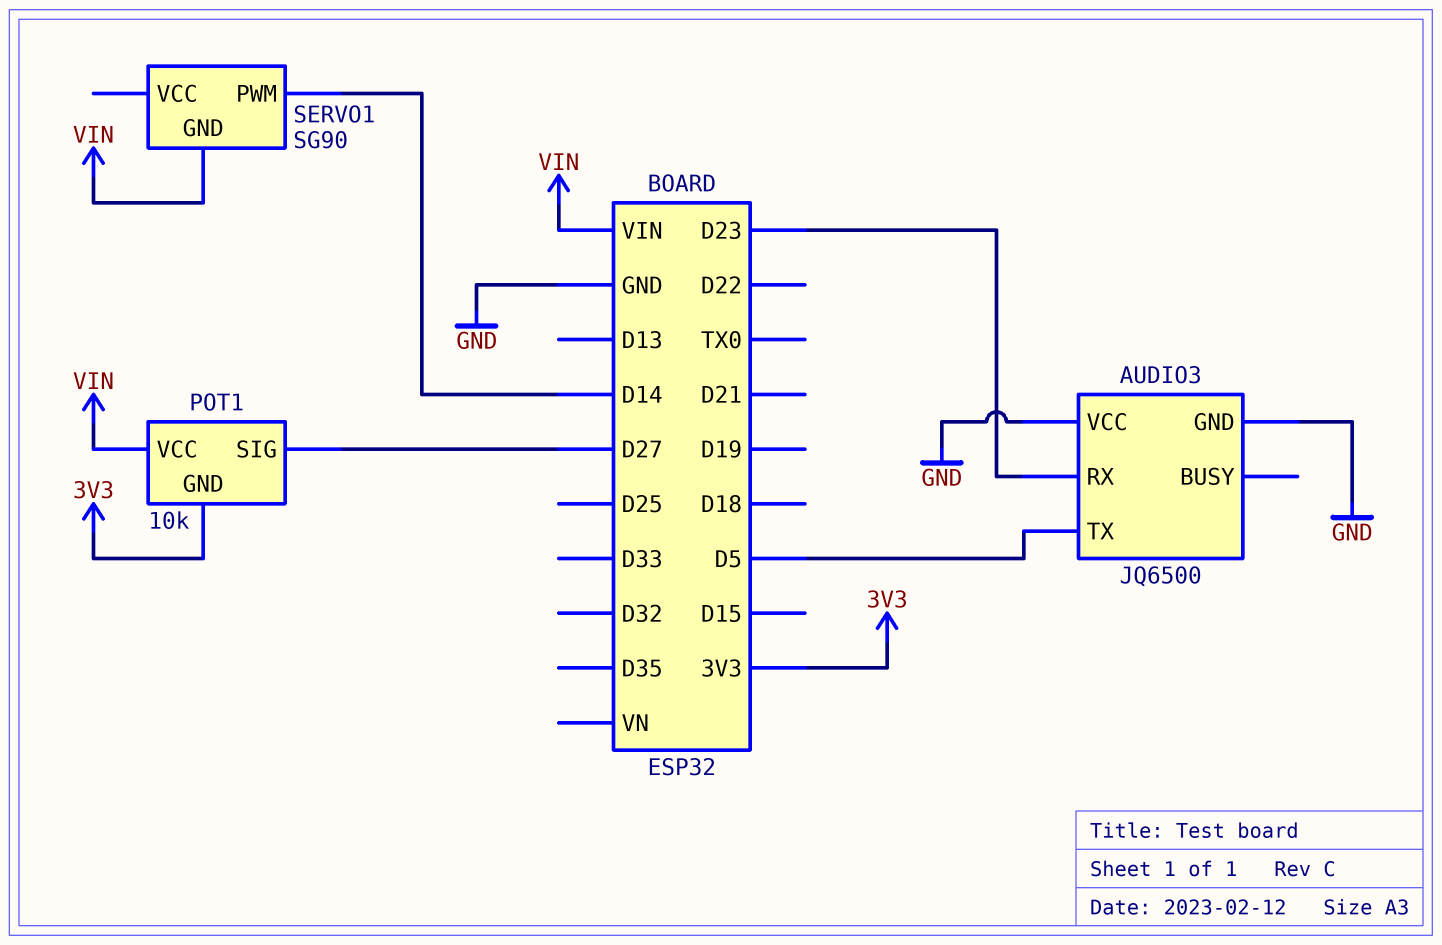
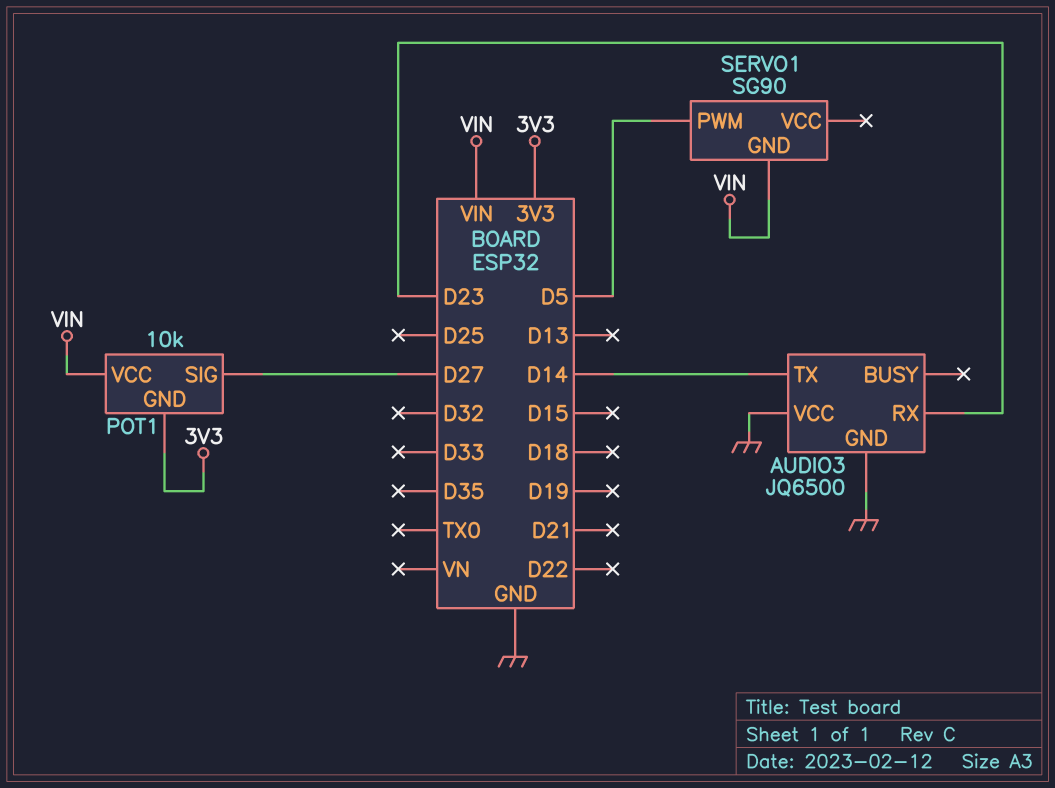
AUDIO3 pin TX: D5 -> D14
SERVO1 pin PWM: D14 -> D5

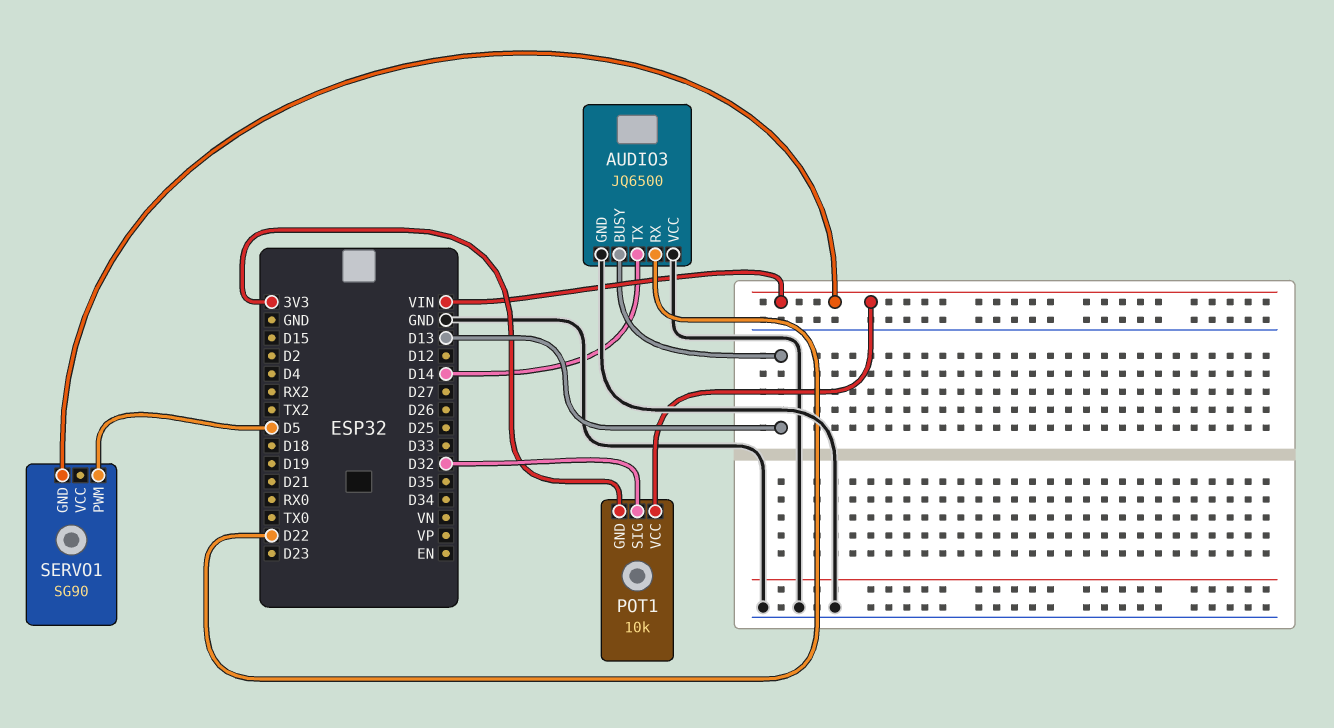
AUDIO3 pin BUSY: none -> D13
AUDIO3 pin RX: D23 -> D22
POT1 pin SIG: D27 -> D32

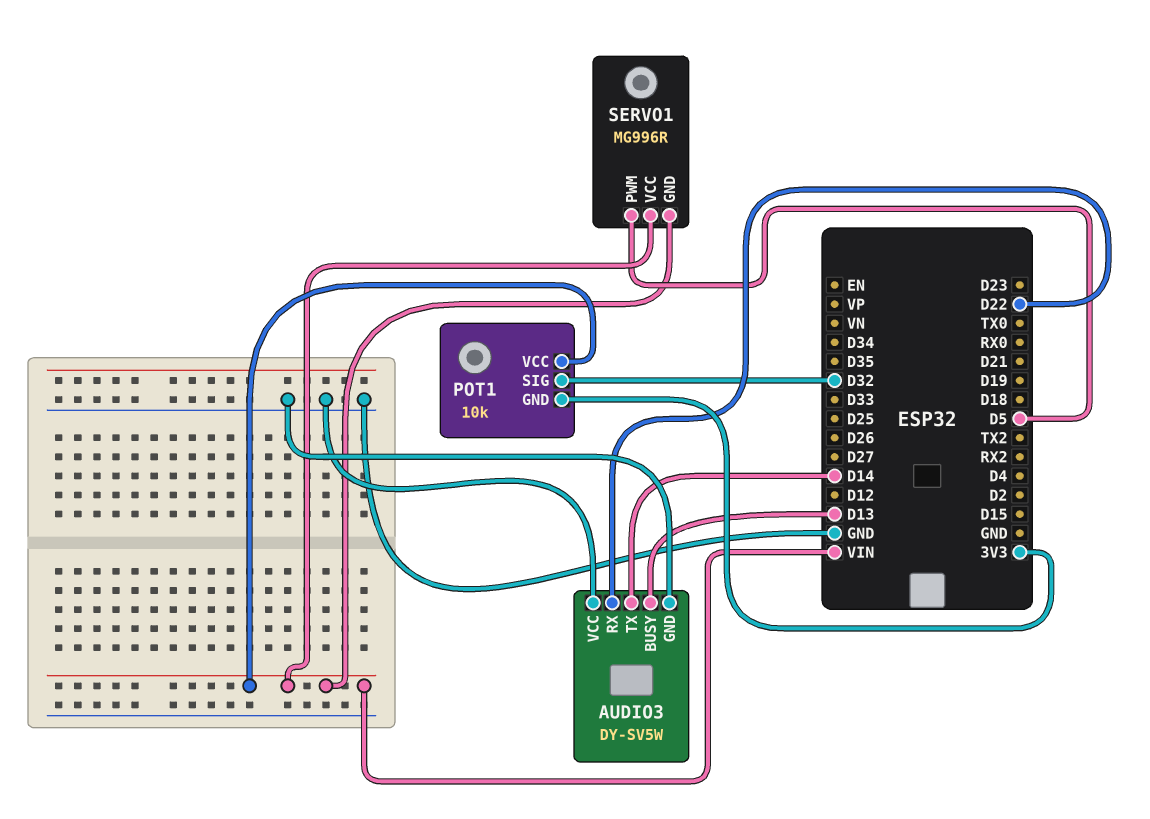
AUDIO3: JQ6500 -> DY-SV5W
SERVO1: SG90 -> MG996R
SERVO1 pin VCC: none -> VIN

